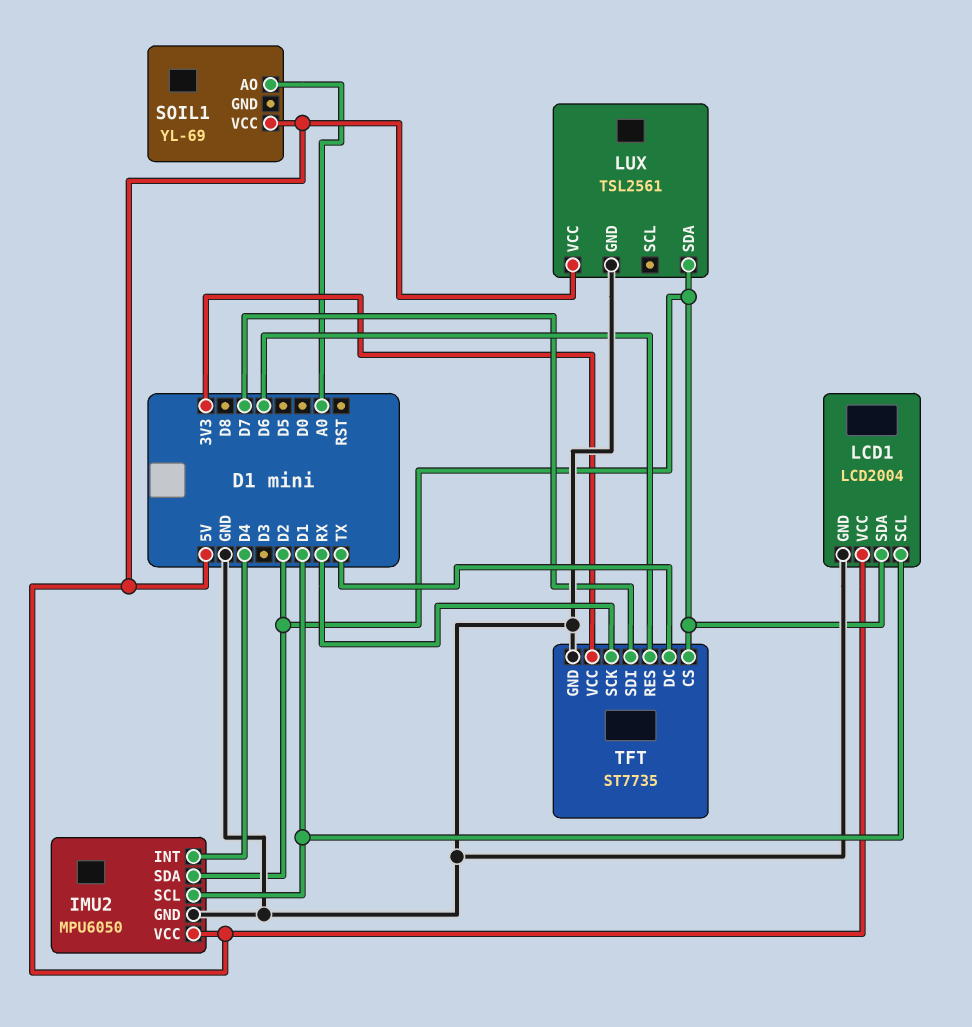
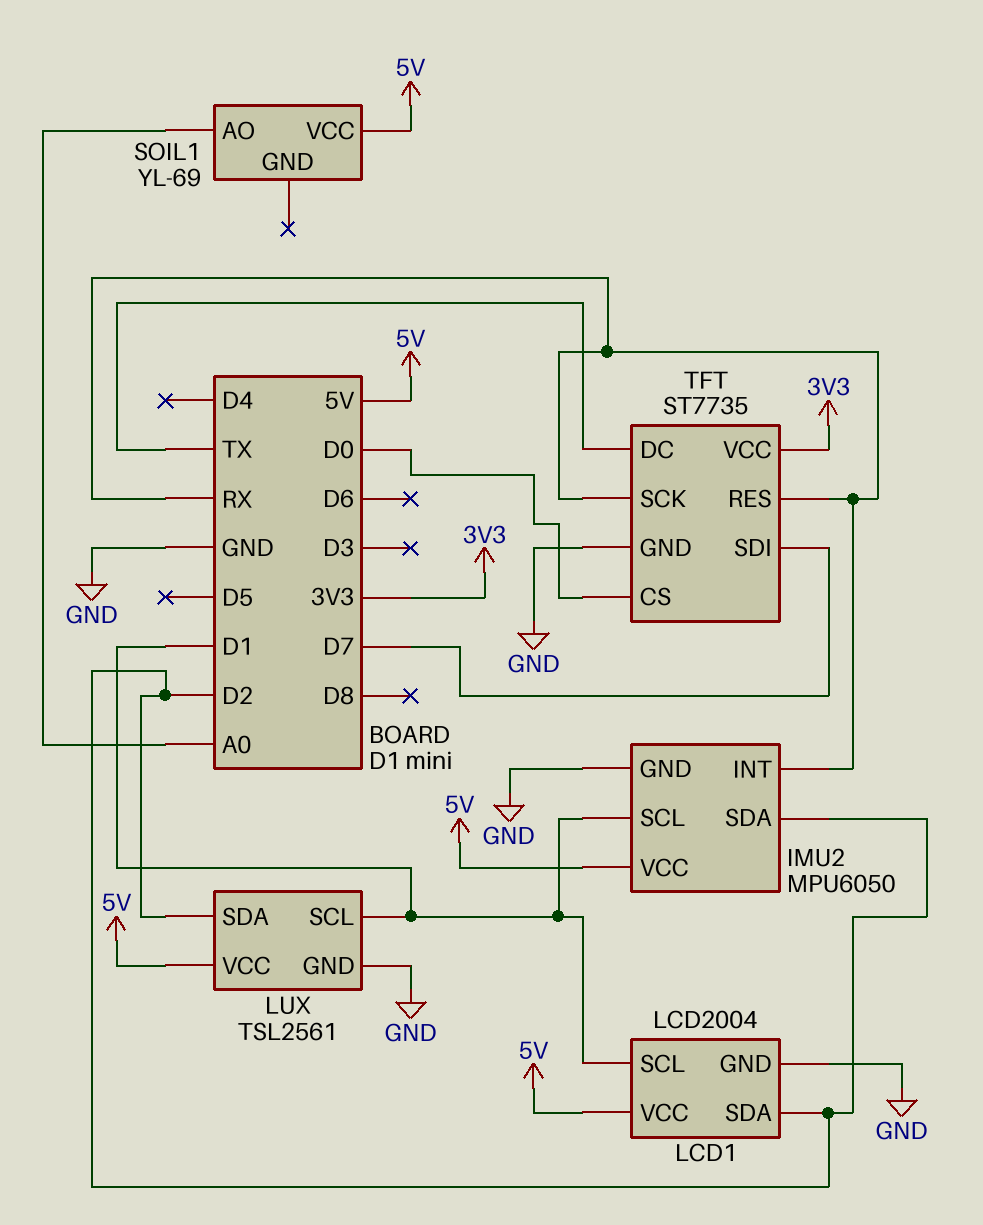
IMU2 pin INT: D4 -> RX
LUX pin SCL: none -> D1
TFT pin CS: D2 -> D0
TFT pin RES: D6 -> RX

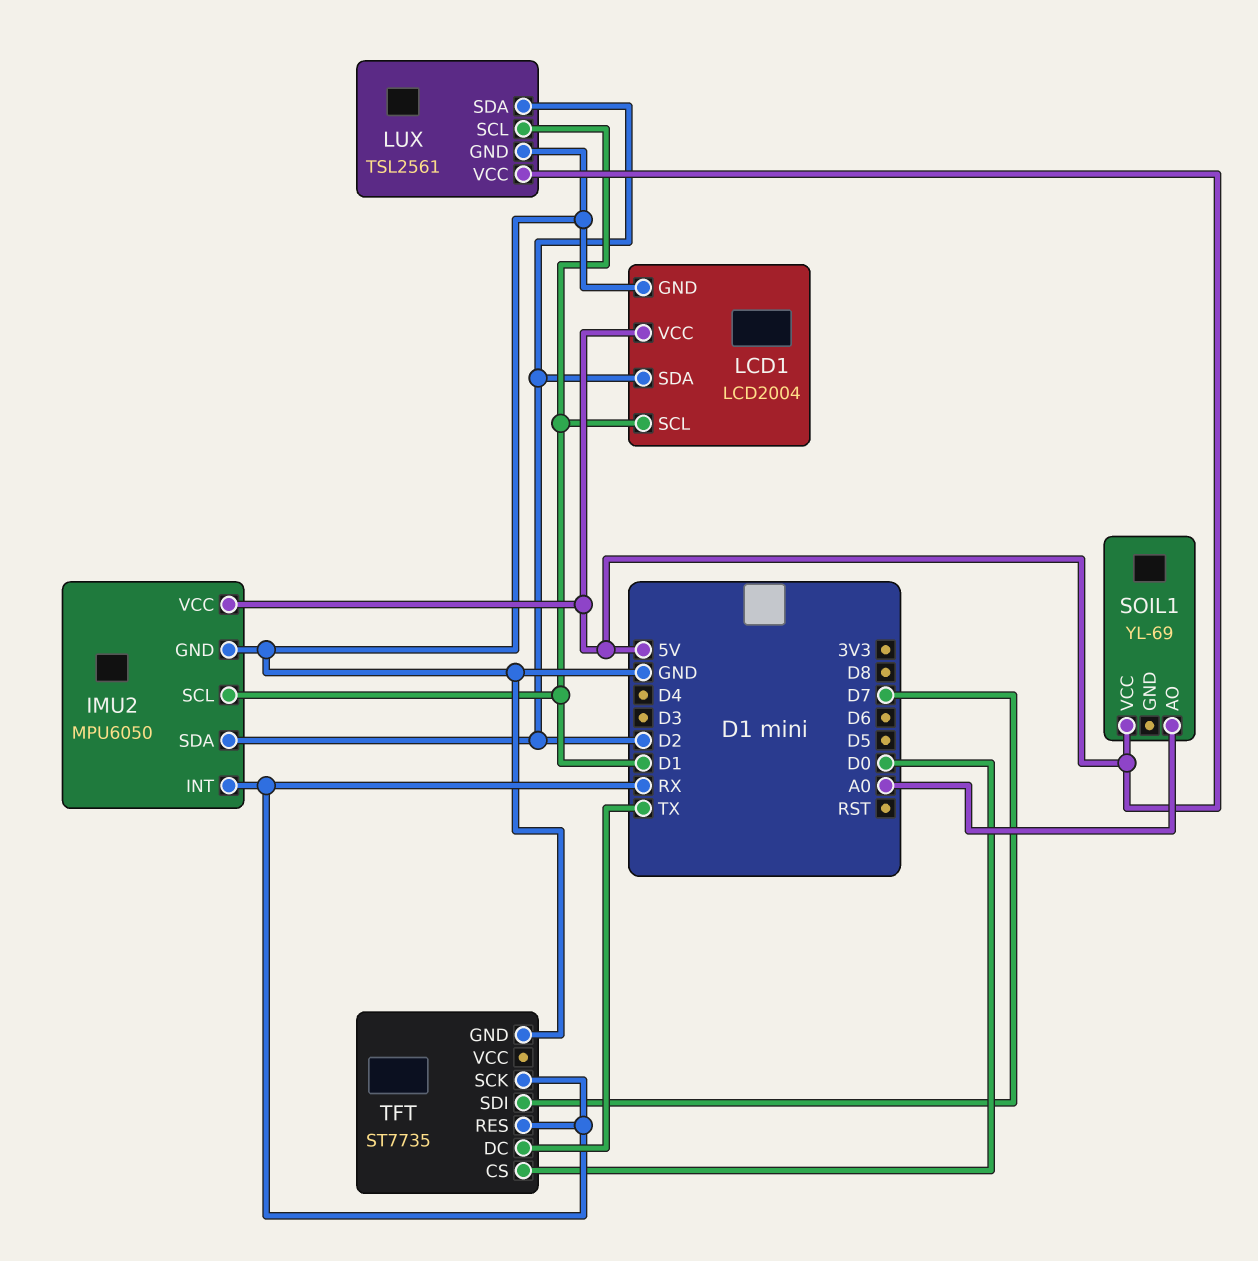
TFT pin VCC: 3V3 -> none

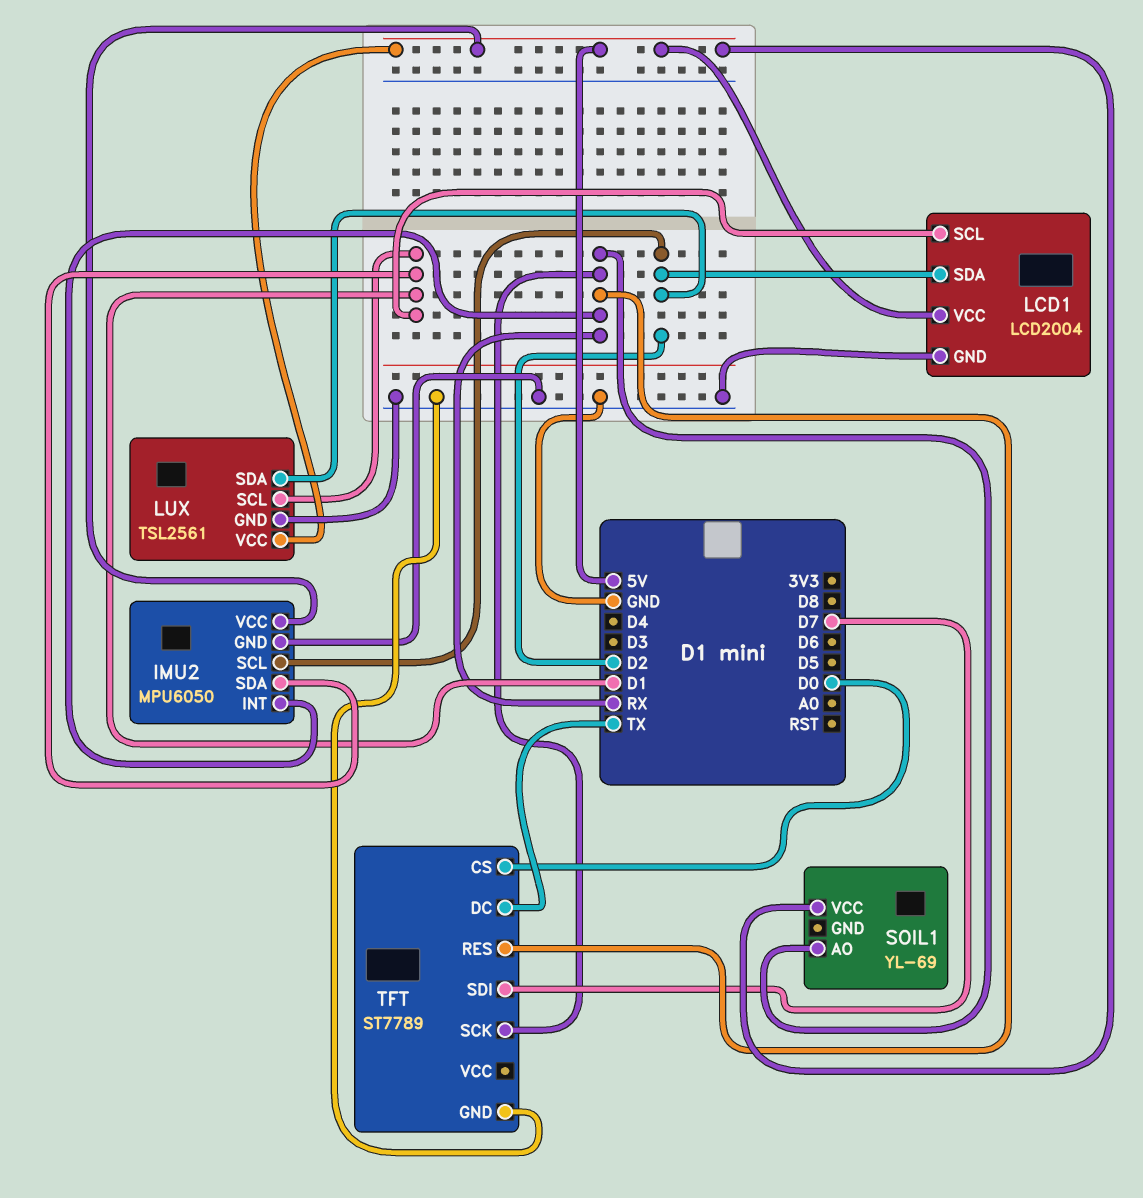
IMU2 pin SCL: D1 -> D2
IMU2 pin SDA: D2 -> D1
SOIL1 pin AO: A0 -> RX
TFT: ST7735 -> ST7789

